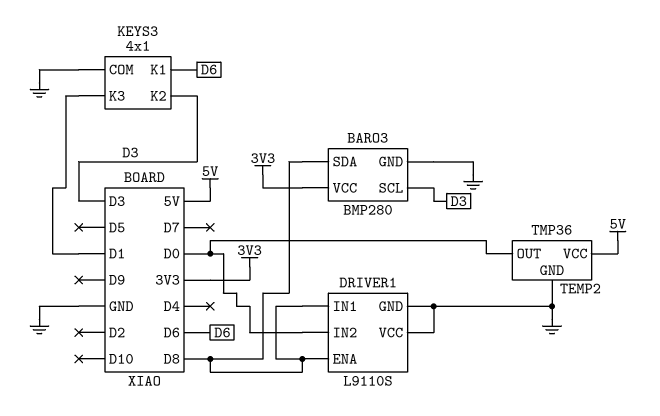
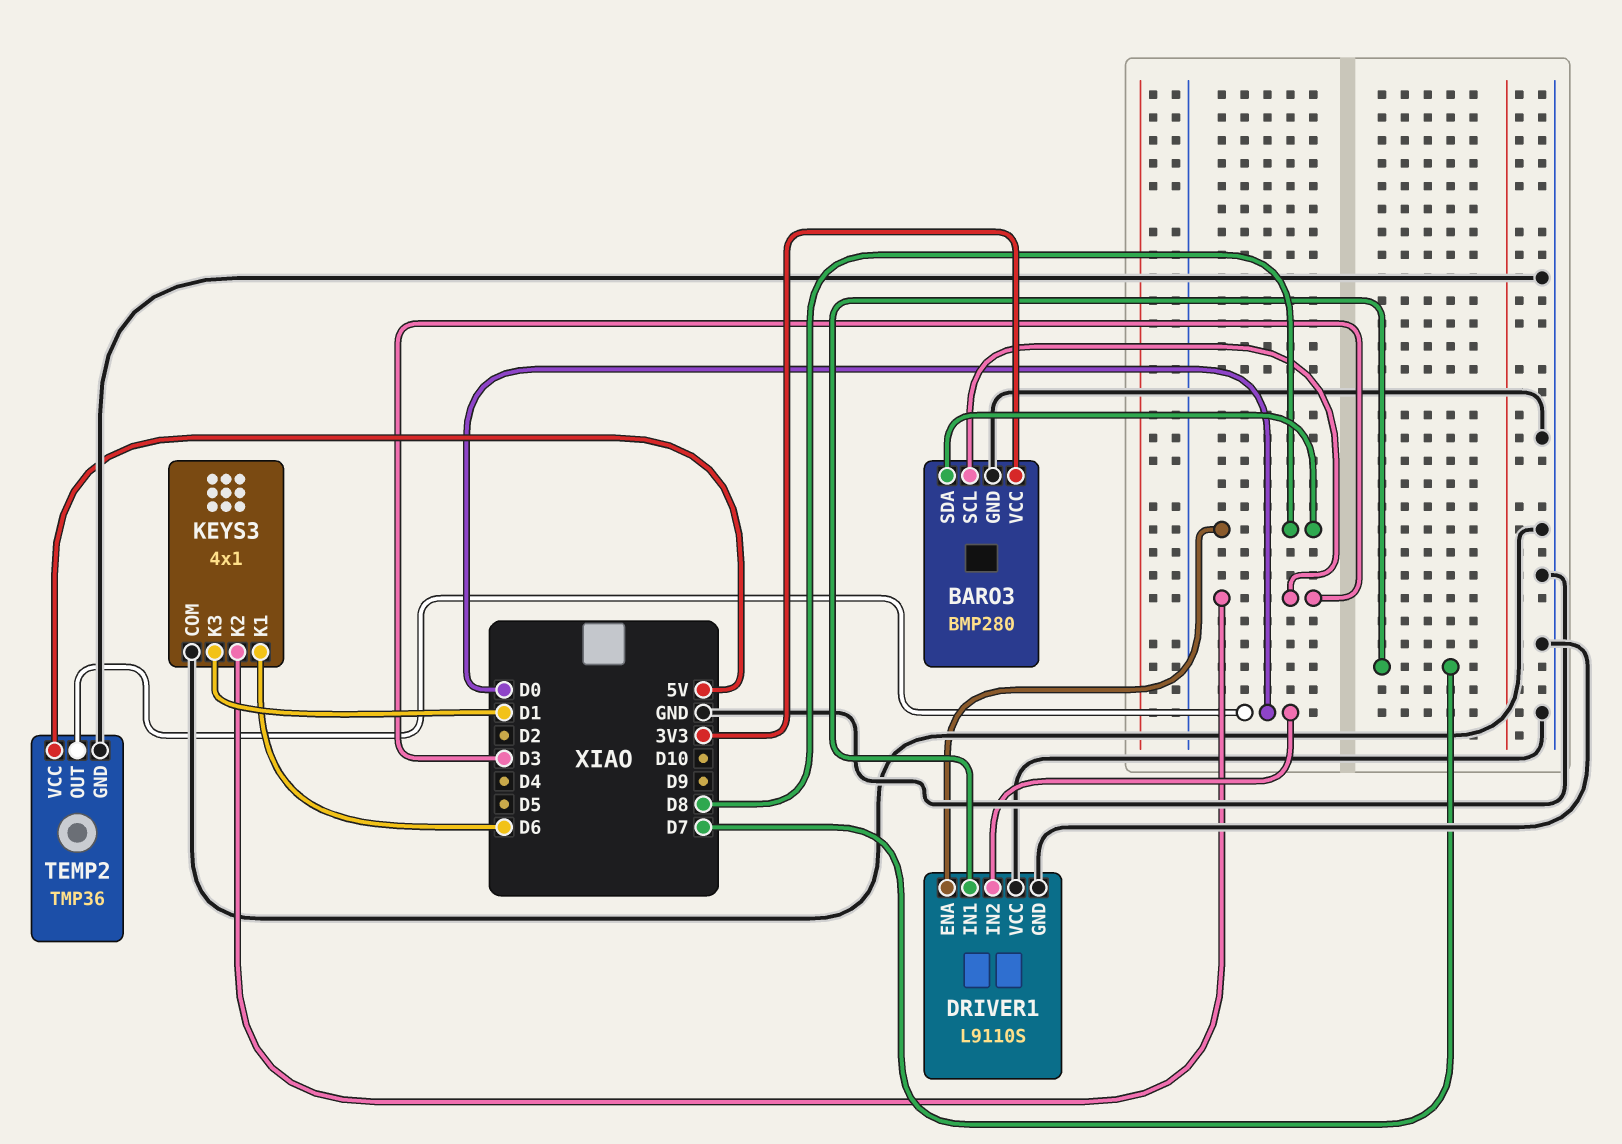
DRIVER1 pin IN1: D8 -> D7

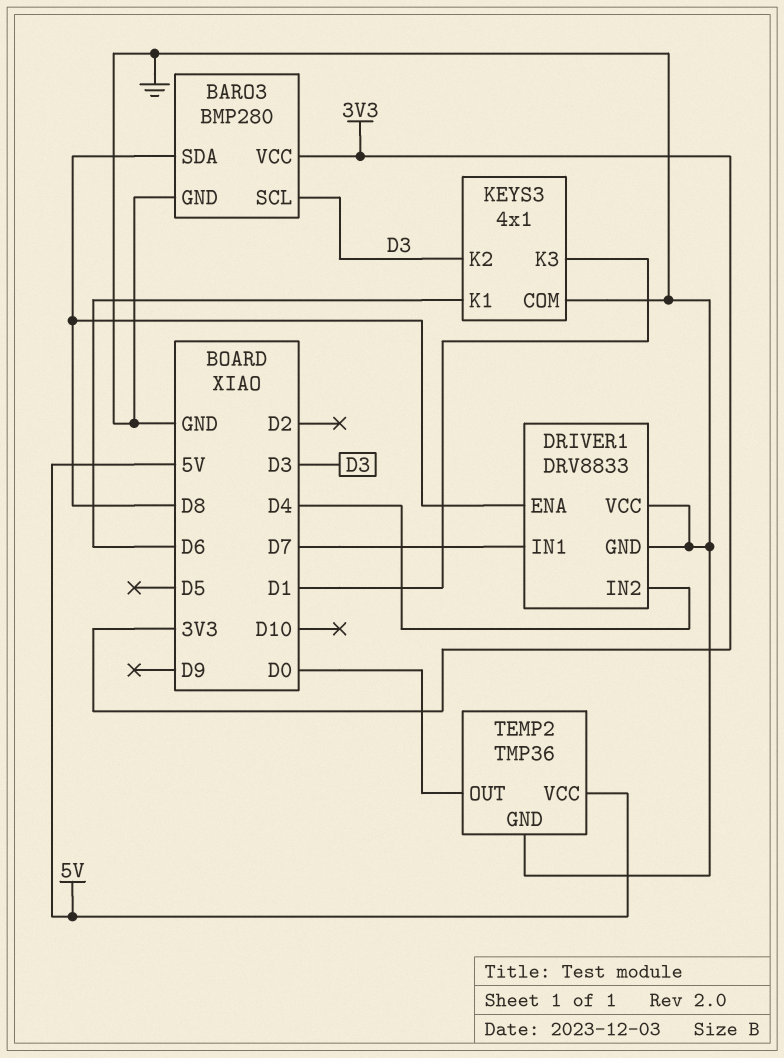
DRIVER1: L9110S -> DRV8833
DRIVER1 pin IN2: D0 -> D4

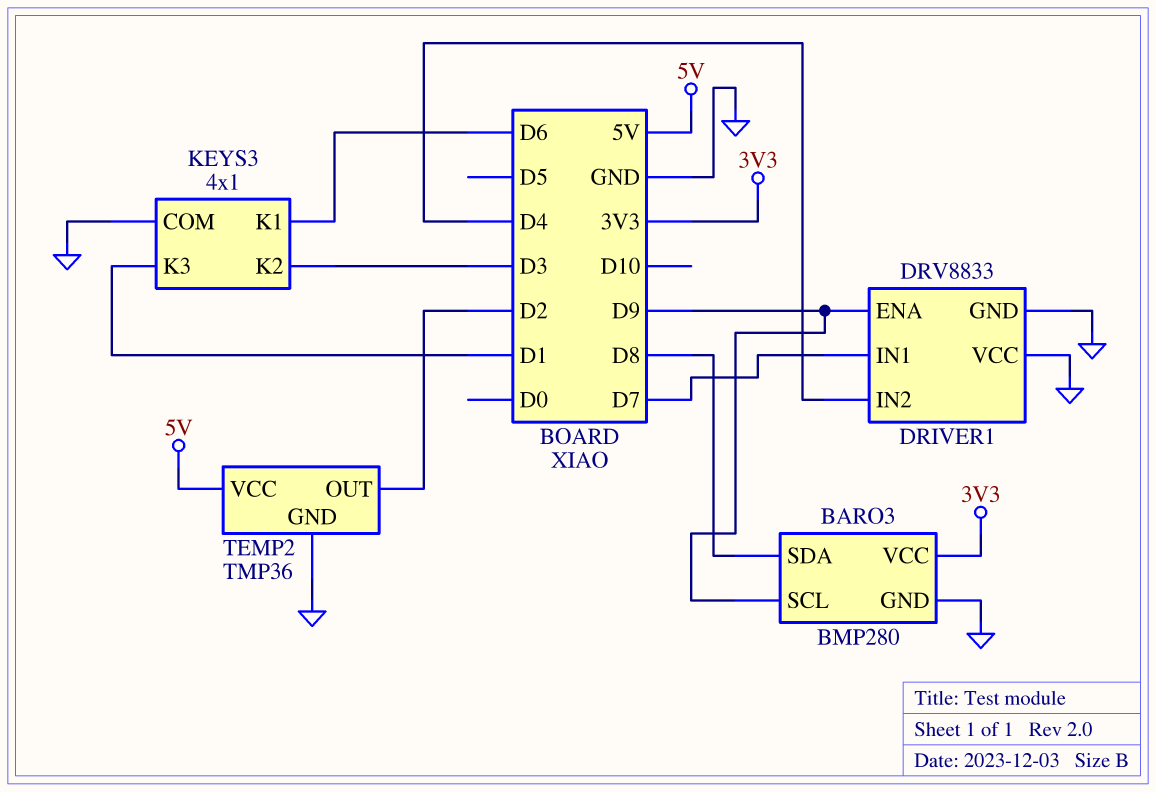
BARO3 pin SCL: D3 -> D9
DRIVER1 pin ENA: D8 -> D9
TEMP2 pin OUT: D0 -> D2

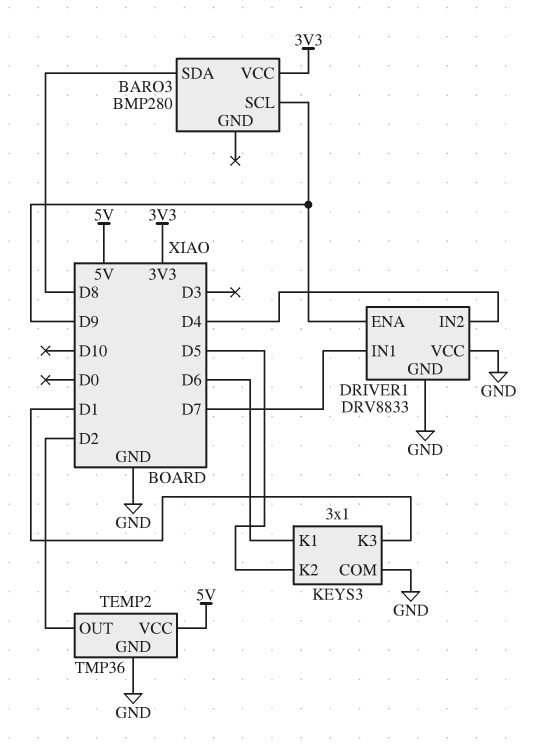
BARO3 pin GND: GND -> none
KEYS3: 4x1 -> 3x1
KEYS3 pin K2: D3 -> D5

